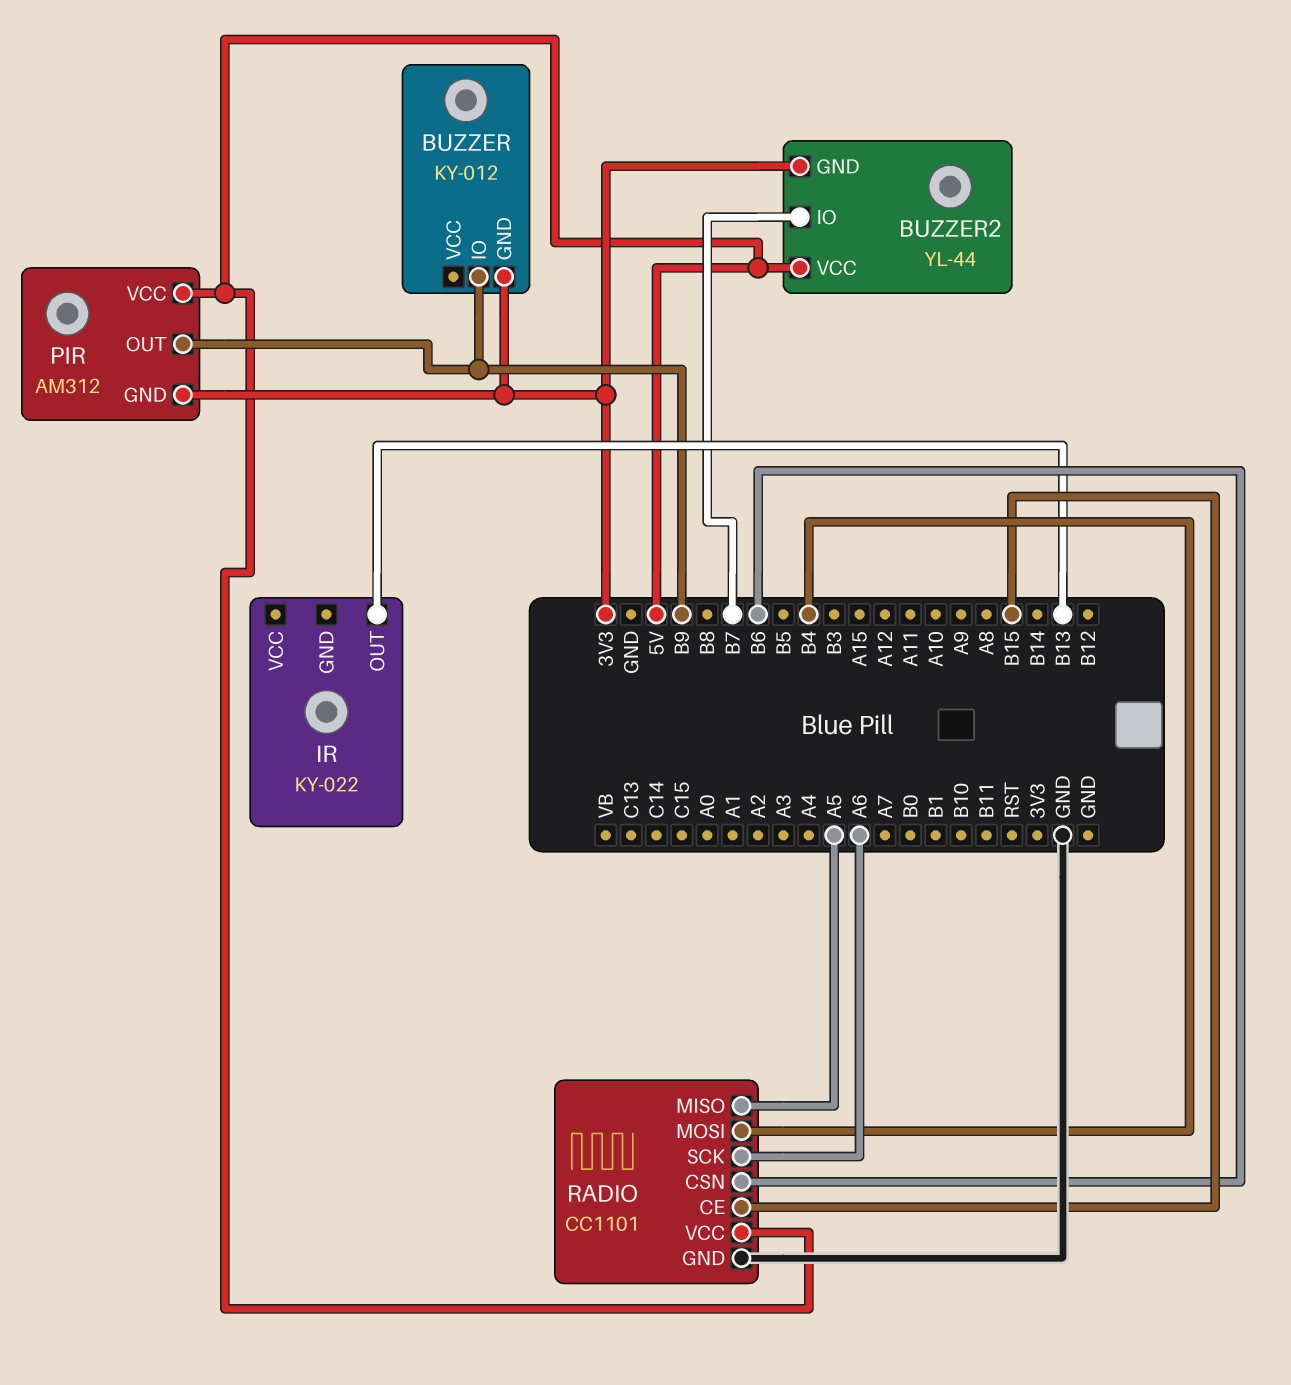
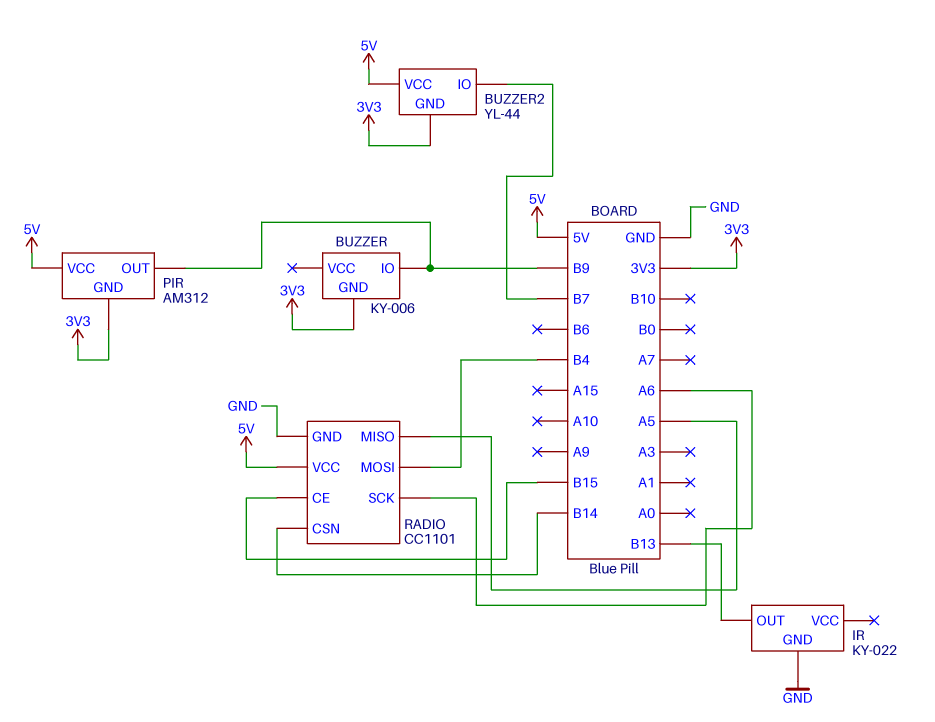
BUZZER: KY-012 -> KY-006
IR pin GND: none -> GND
RADIO pin CSN: B6 -> B14

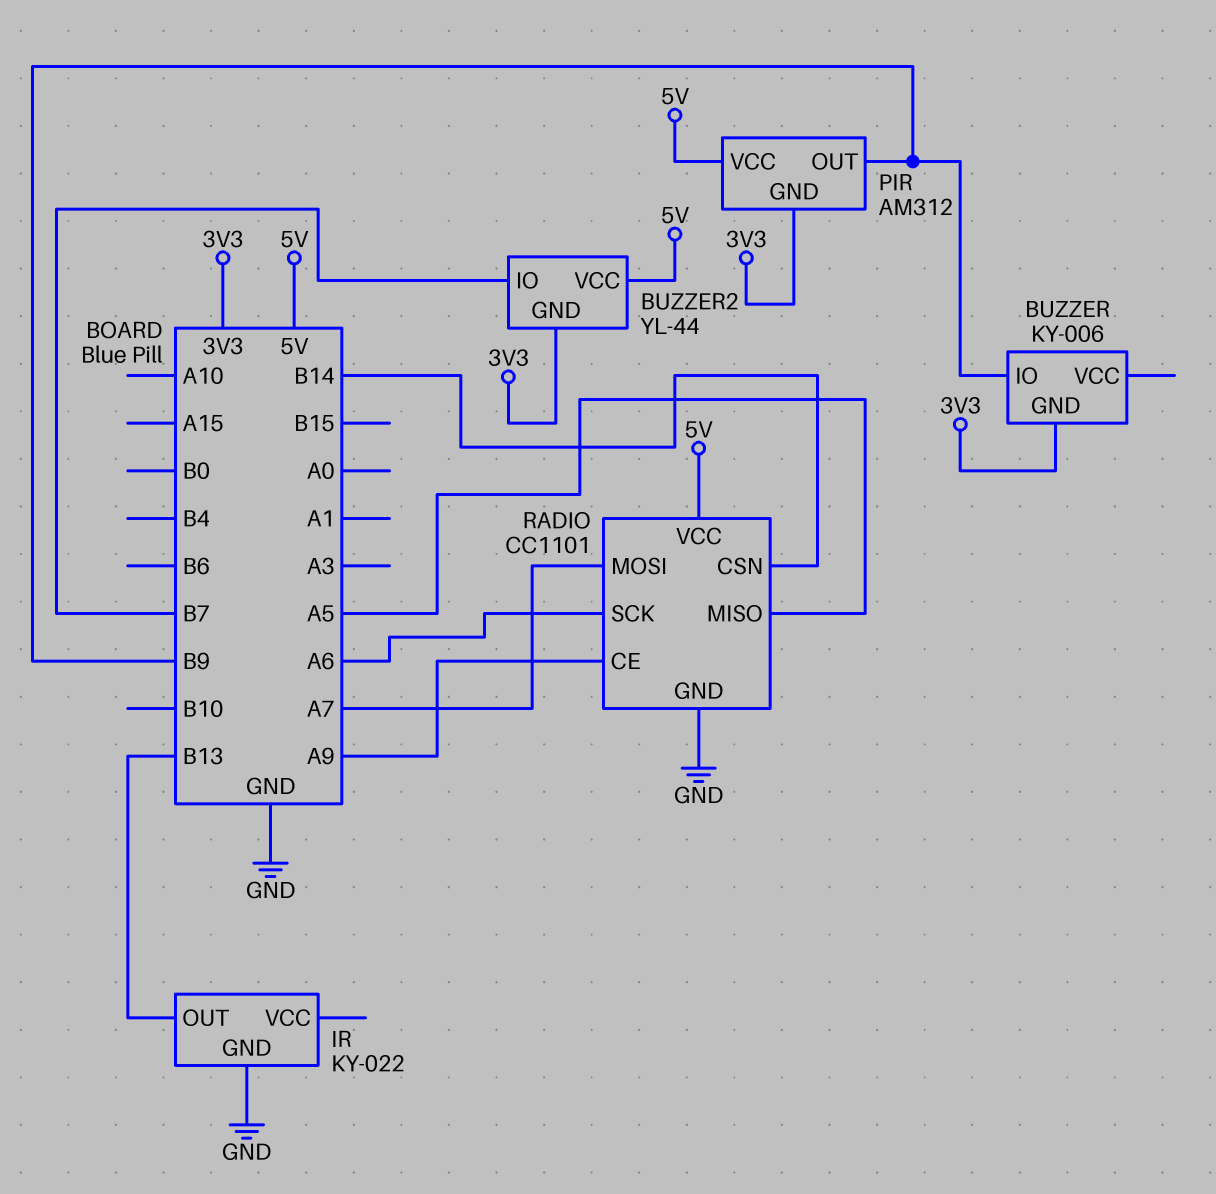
RADIO pin CE: B15 -> A9
RADIO pin MOSI: B4 -> A7

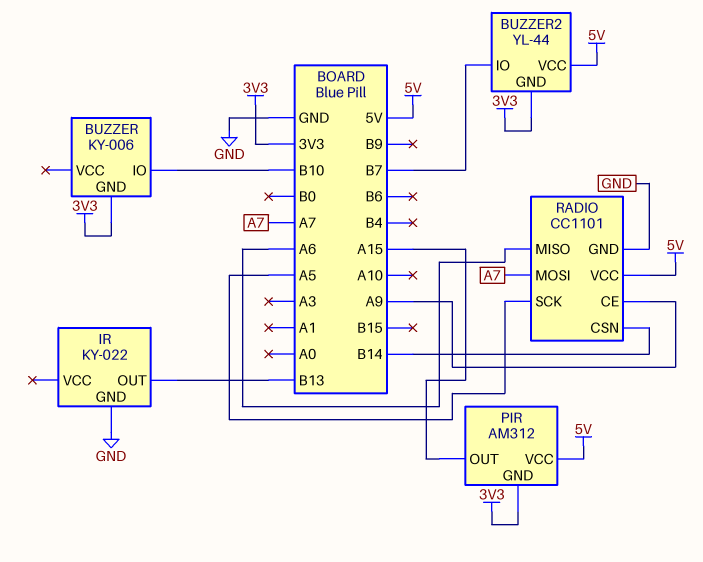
BUZZER pin IO: B9 -> B10
PIR pin OUT: B9 -> A15
RADIO pin MISO: A5 -> A6
RADIO pin SCK: A6 -> A5

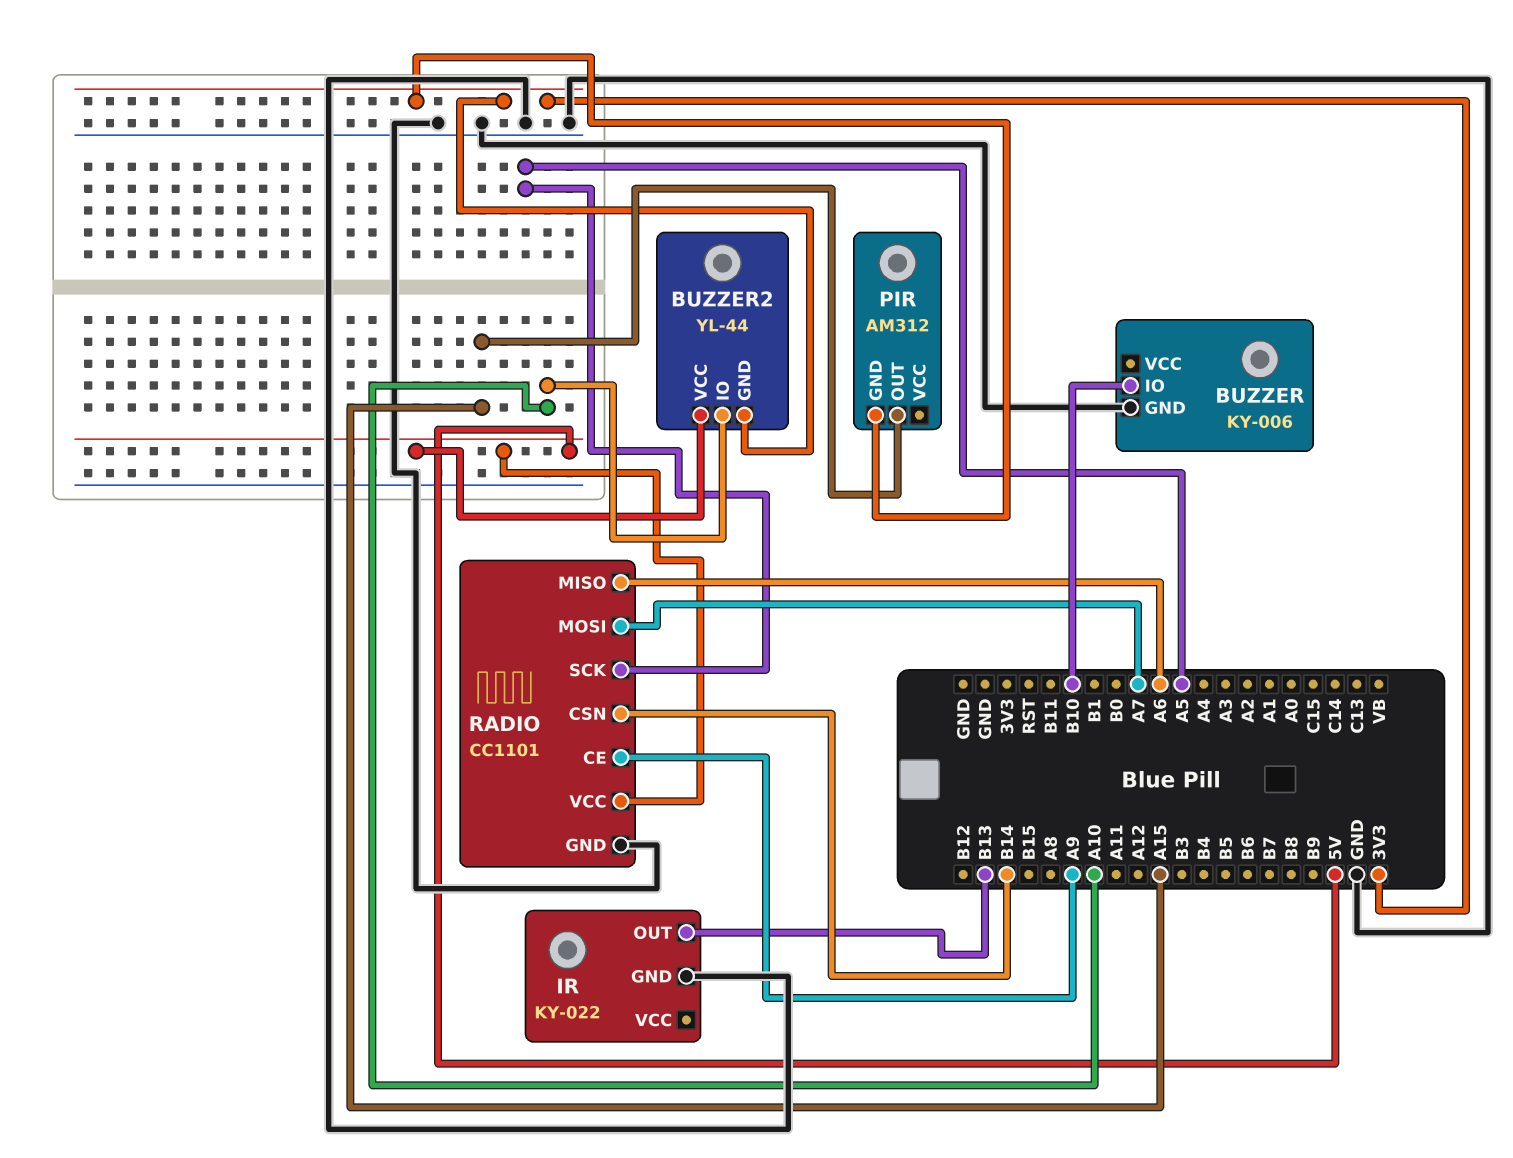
BUZZER pin GND: 3V3 -> GND
BUZZER2 pin IO: B7 -> A10
PIR pin VCC: 5V -> none

